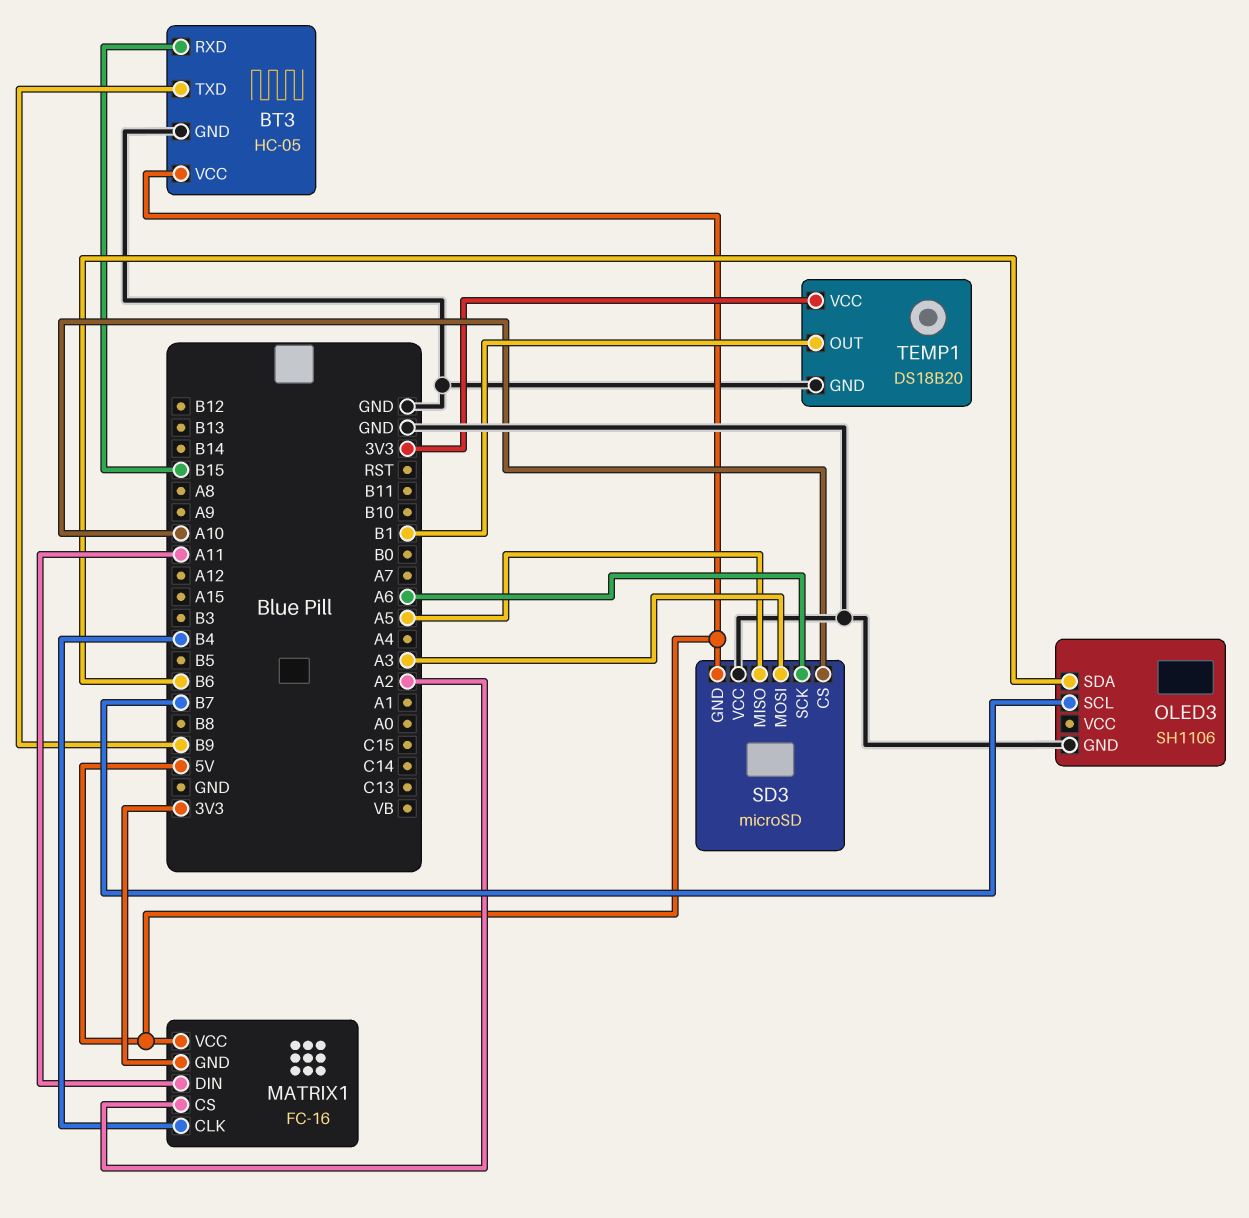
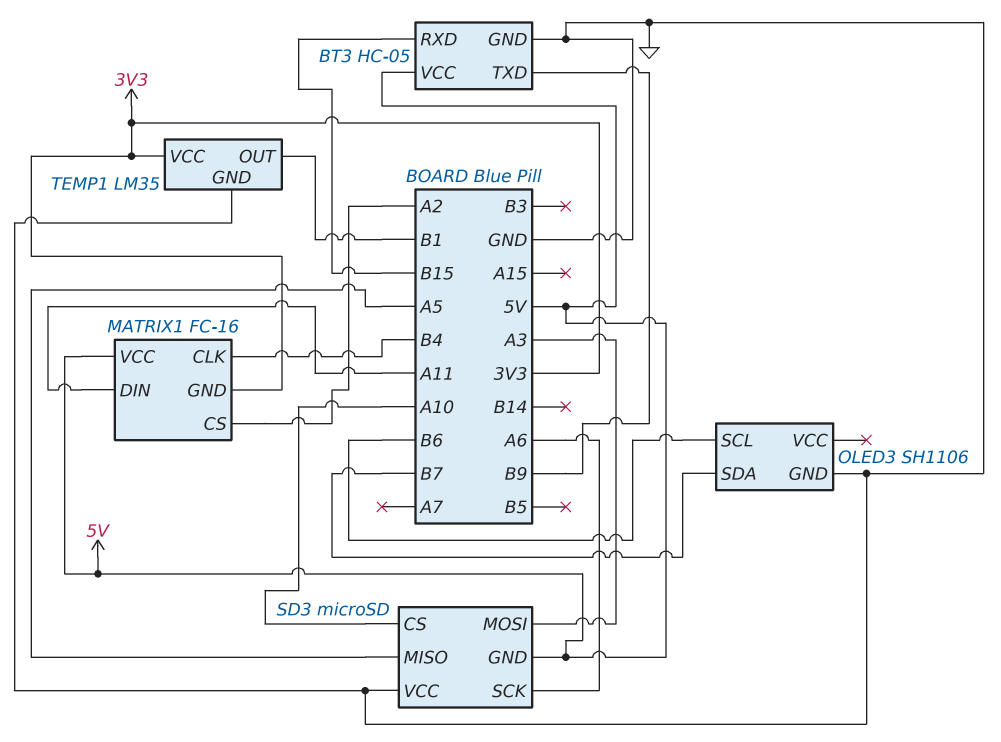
OLED3 pin SCL: B7 -> B6
OLED3 pin SDA: B6 -> B7
TEMP1: DS18B20 -> LM35

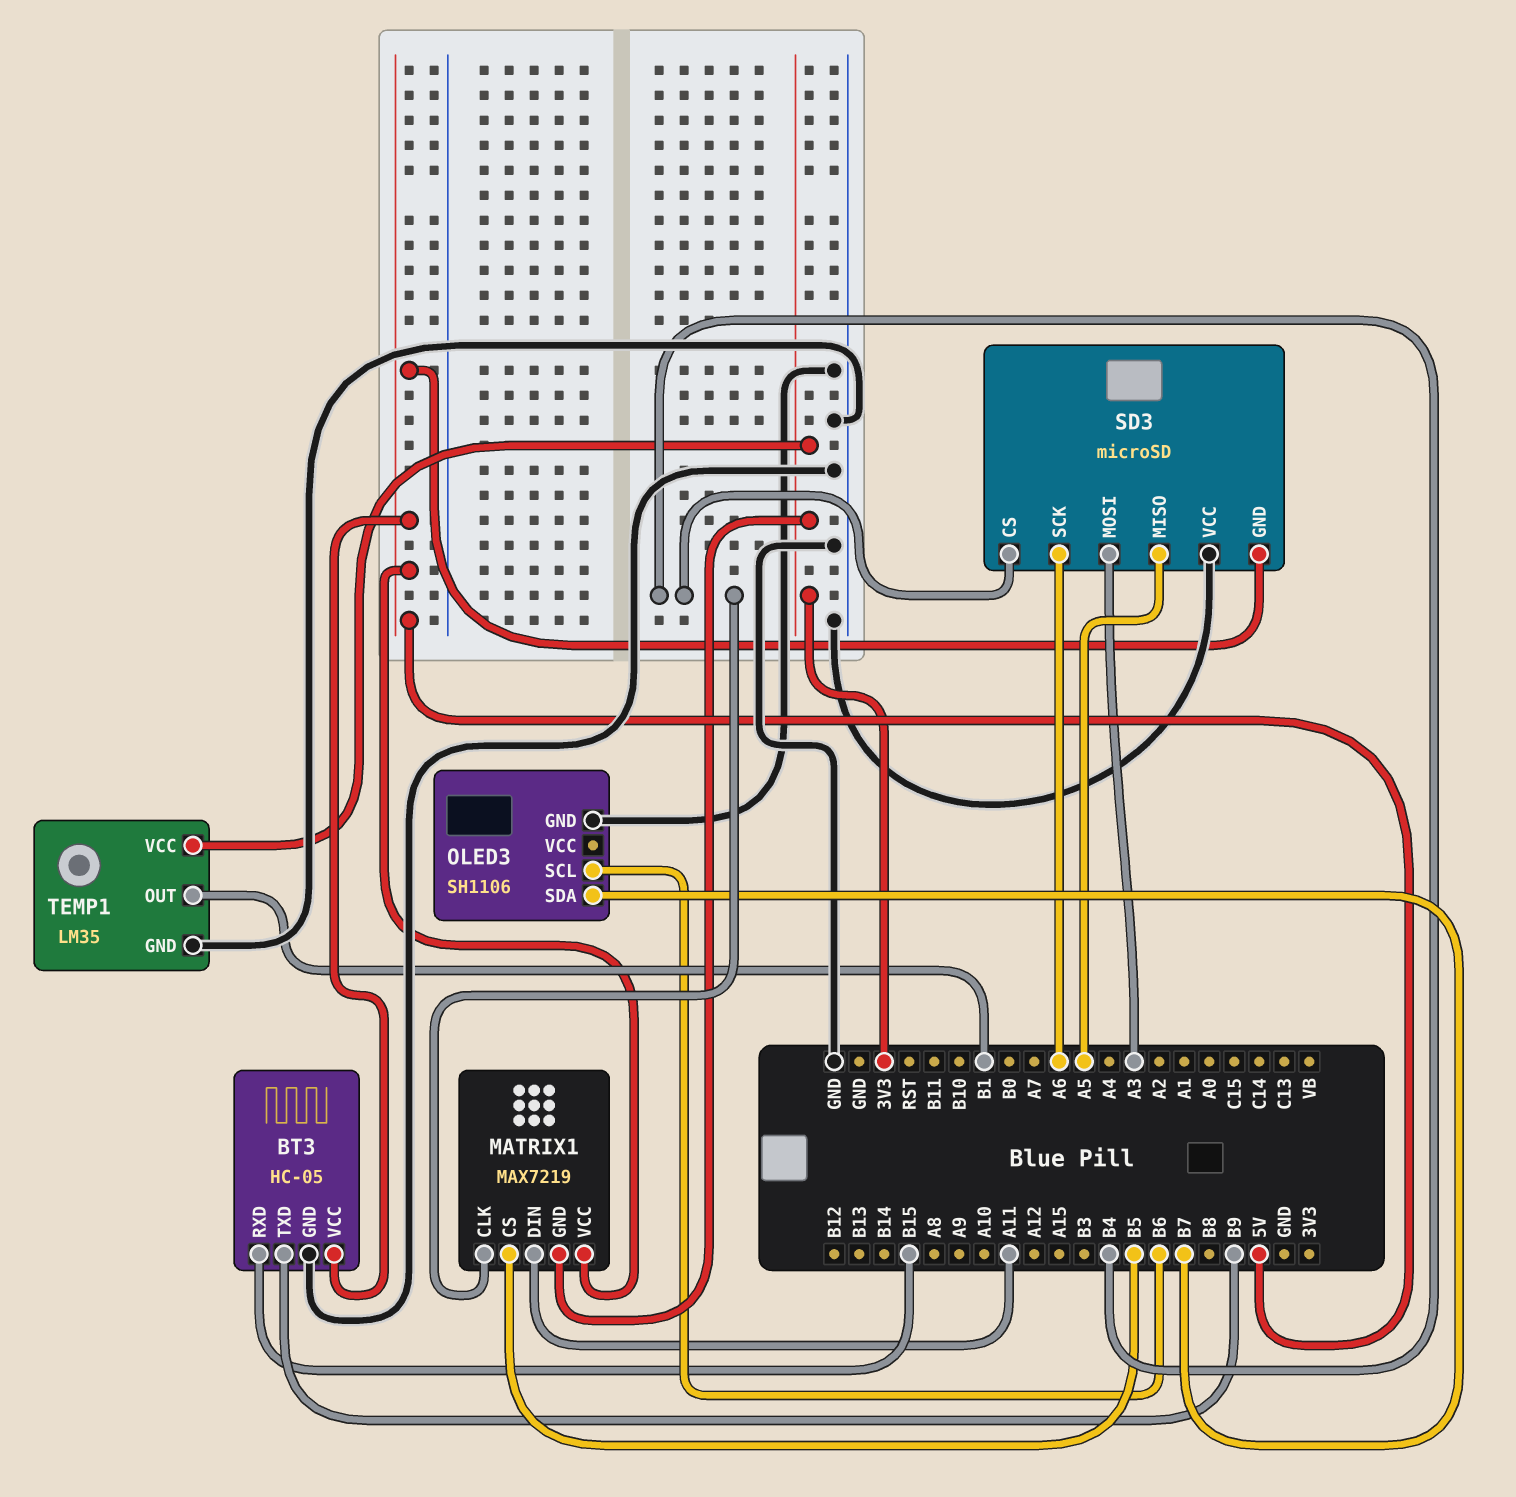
MATRIX1: FC-16 -> MAX7219
MATRIX1 pin CS: A2 -> B5
SD3 pin CS: A10 -> B4

